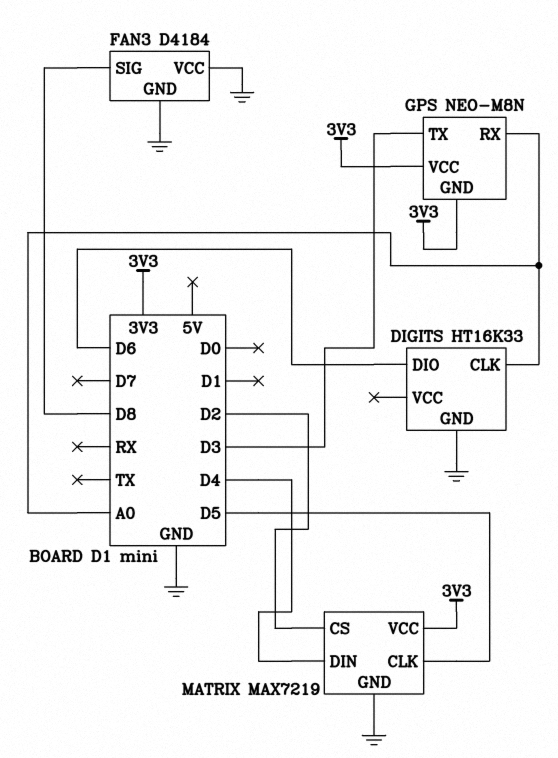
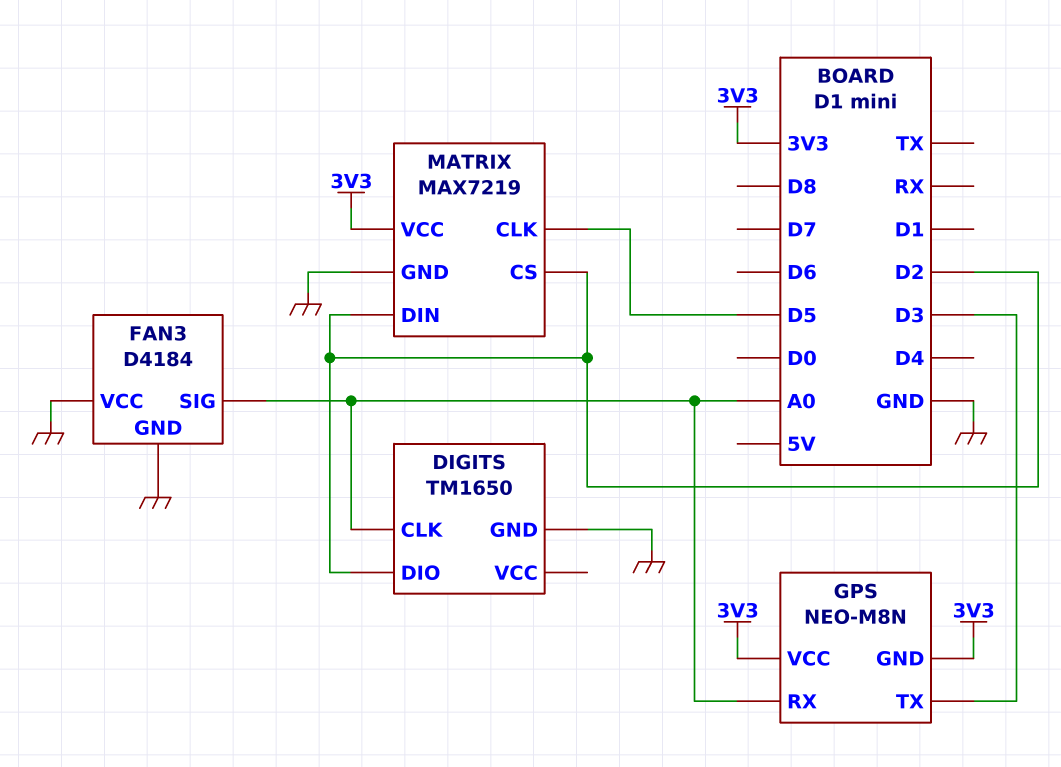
DIGITS: HT16K33 -> TM1650
DIGITS pin DIO: D6 -> D2
FAN3 pin SIG: D8 -> A0
MATRIX pin DIN: D4 -> D2

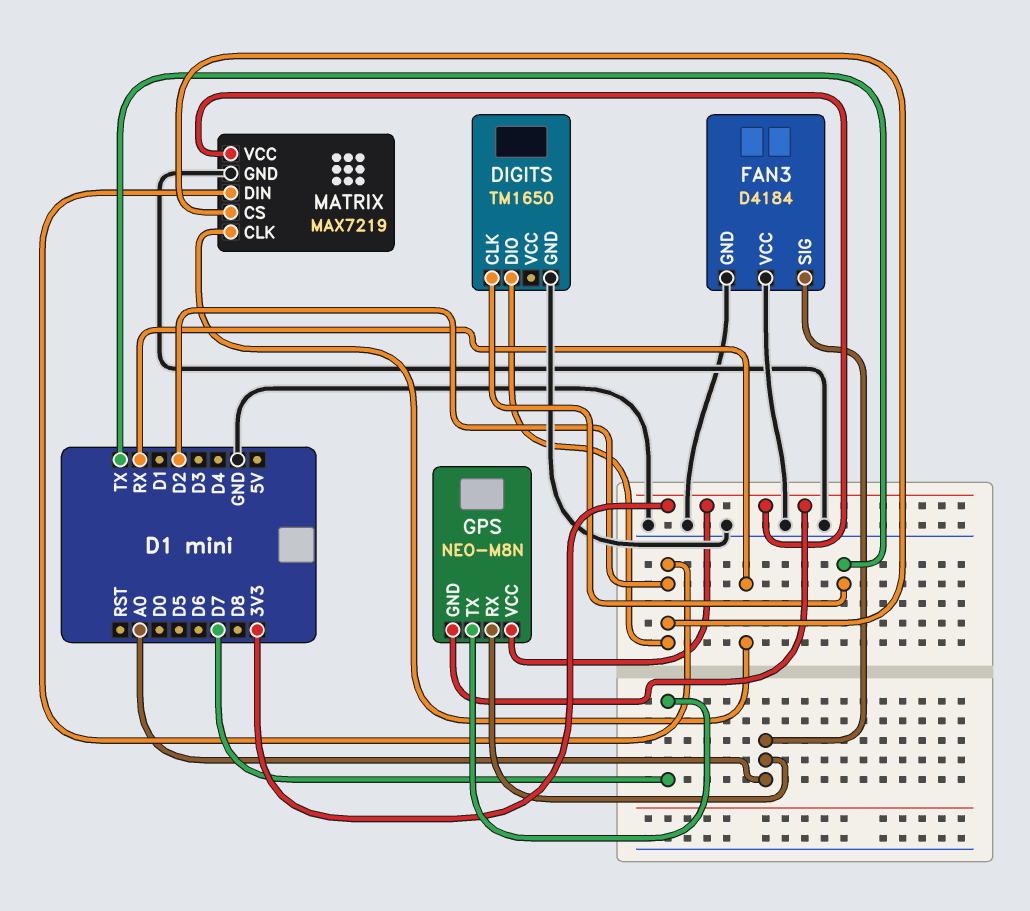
DIGITS pin CLK: A0 -> TX
GPS pin TX: D3 -> D7
MATRIX pin CLK: D5 -> RX

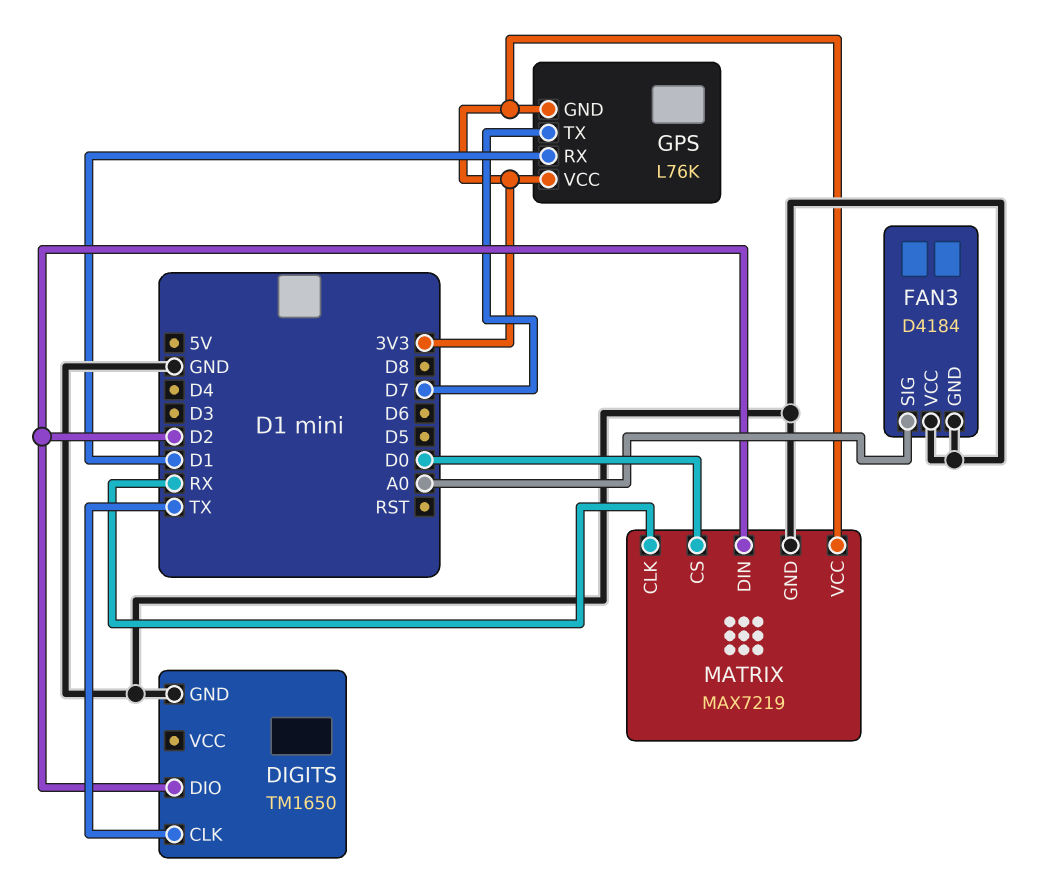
GPS: NEO-M8N -> L76K
GPS pin RX: A0 -> D1
MATRIX pin CS: D2 -> D0

